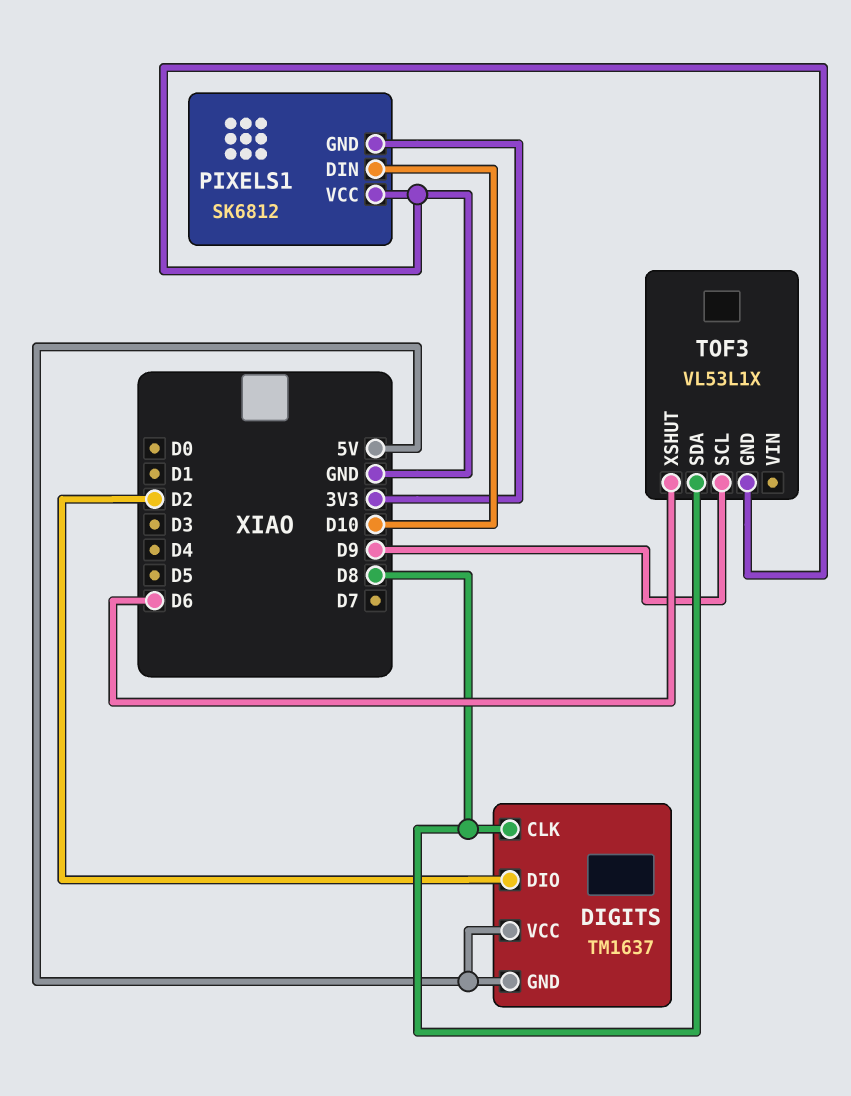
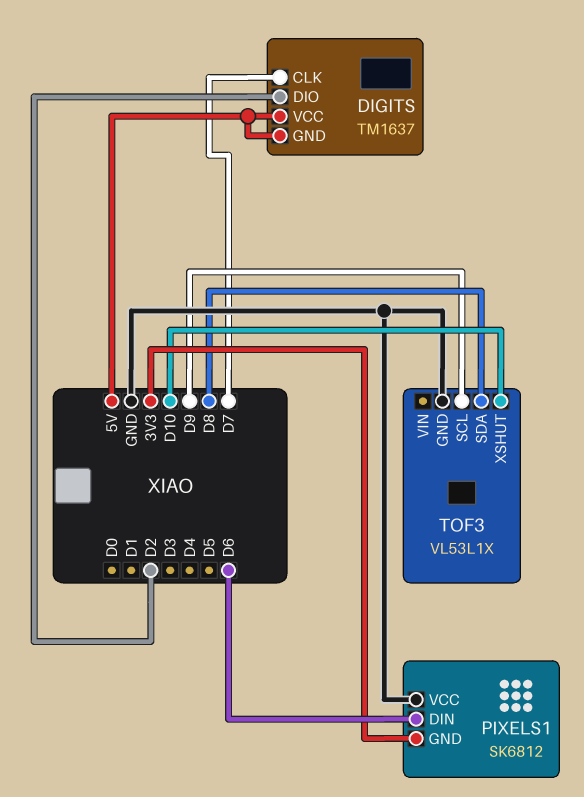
DIGITS pin CLK: D8 -> D7
PIXELS1 pin DIN: D10 -> D6
TOF3 pin XSHUT: D6 -> D10

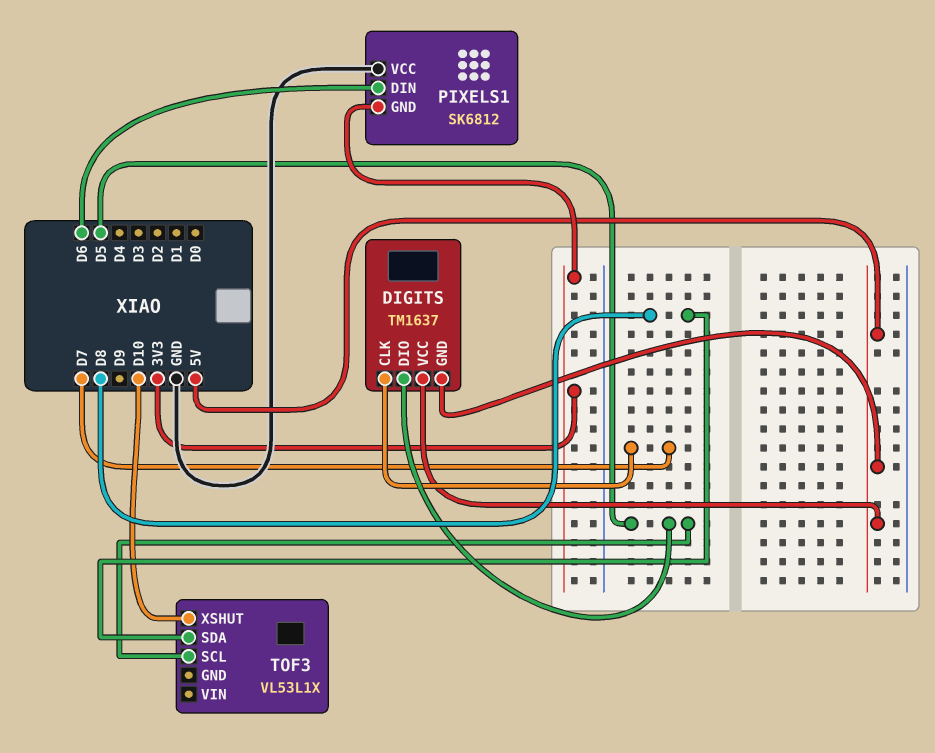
DIGITS pin DIO: D2 -> D5
TOF3 pin GND: GND -> none
TOF3 pin SCL: D9 -> D5

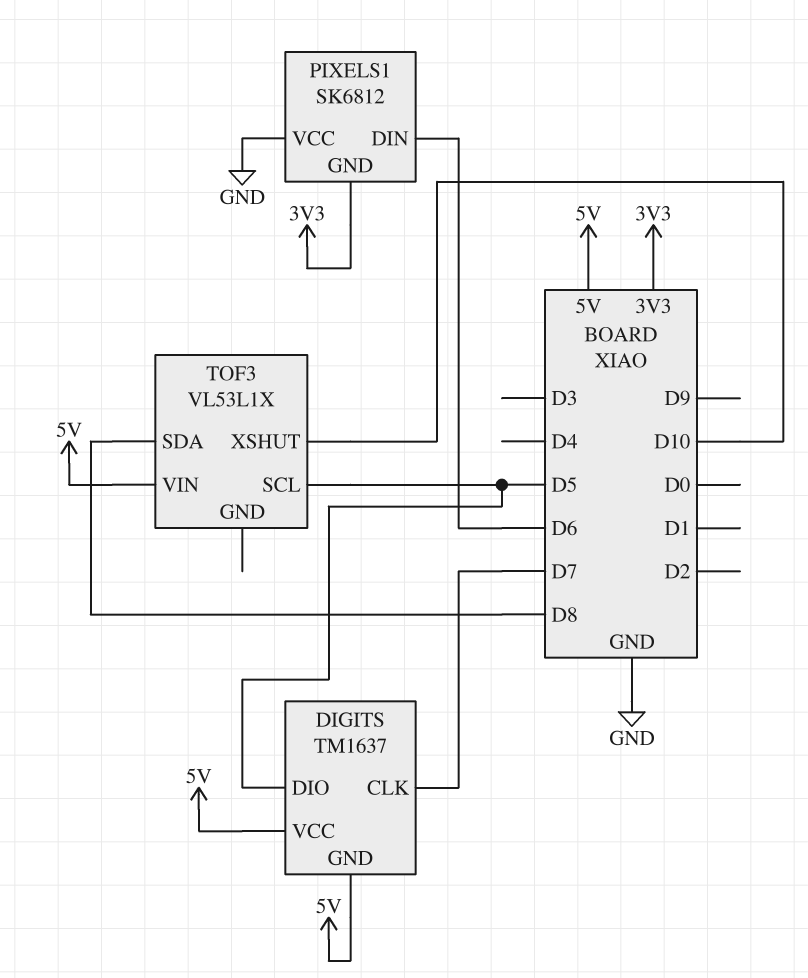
TOF3 pin VIN: none -> 5V

